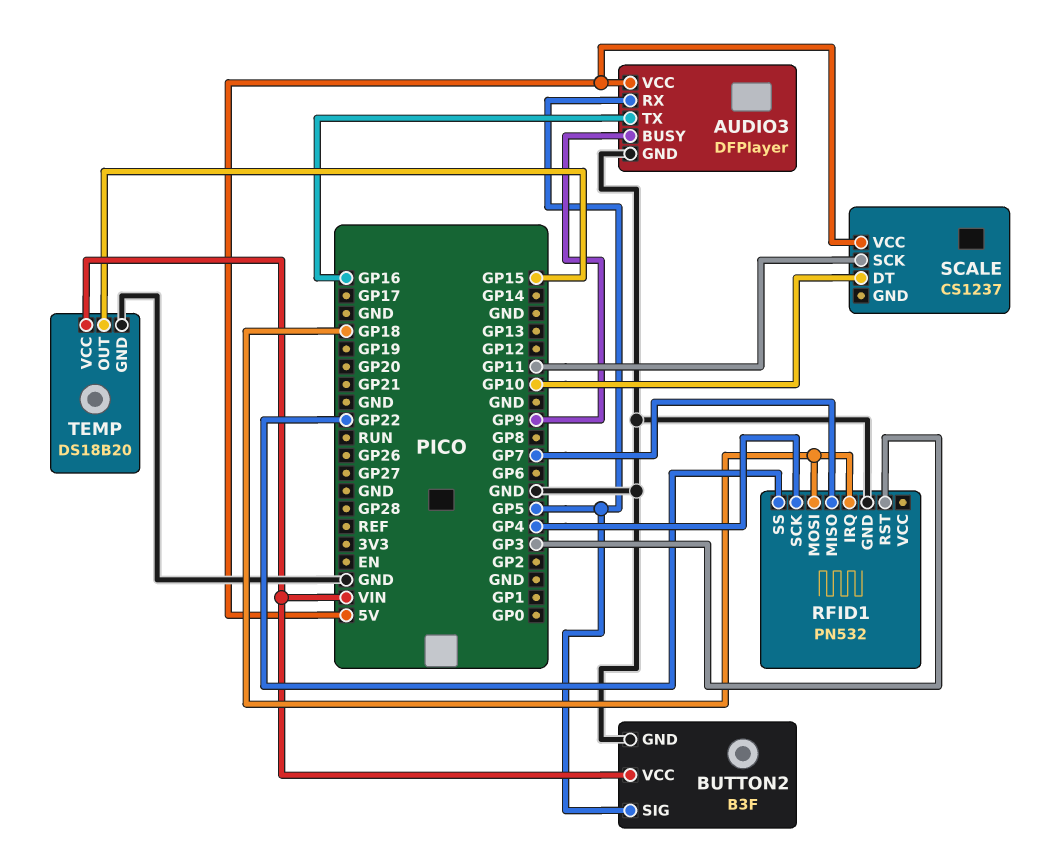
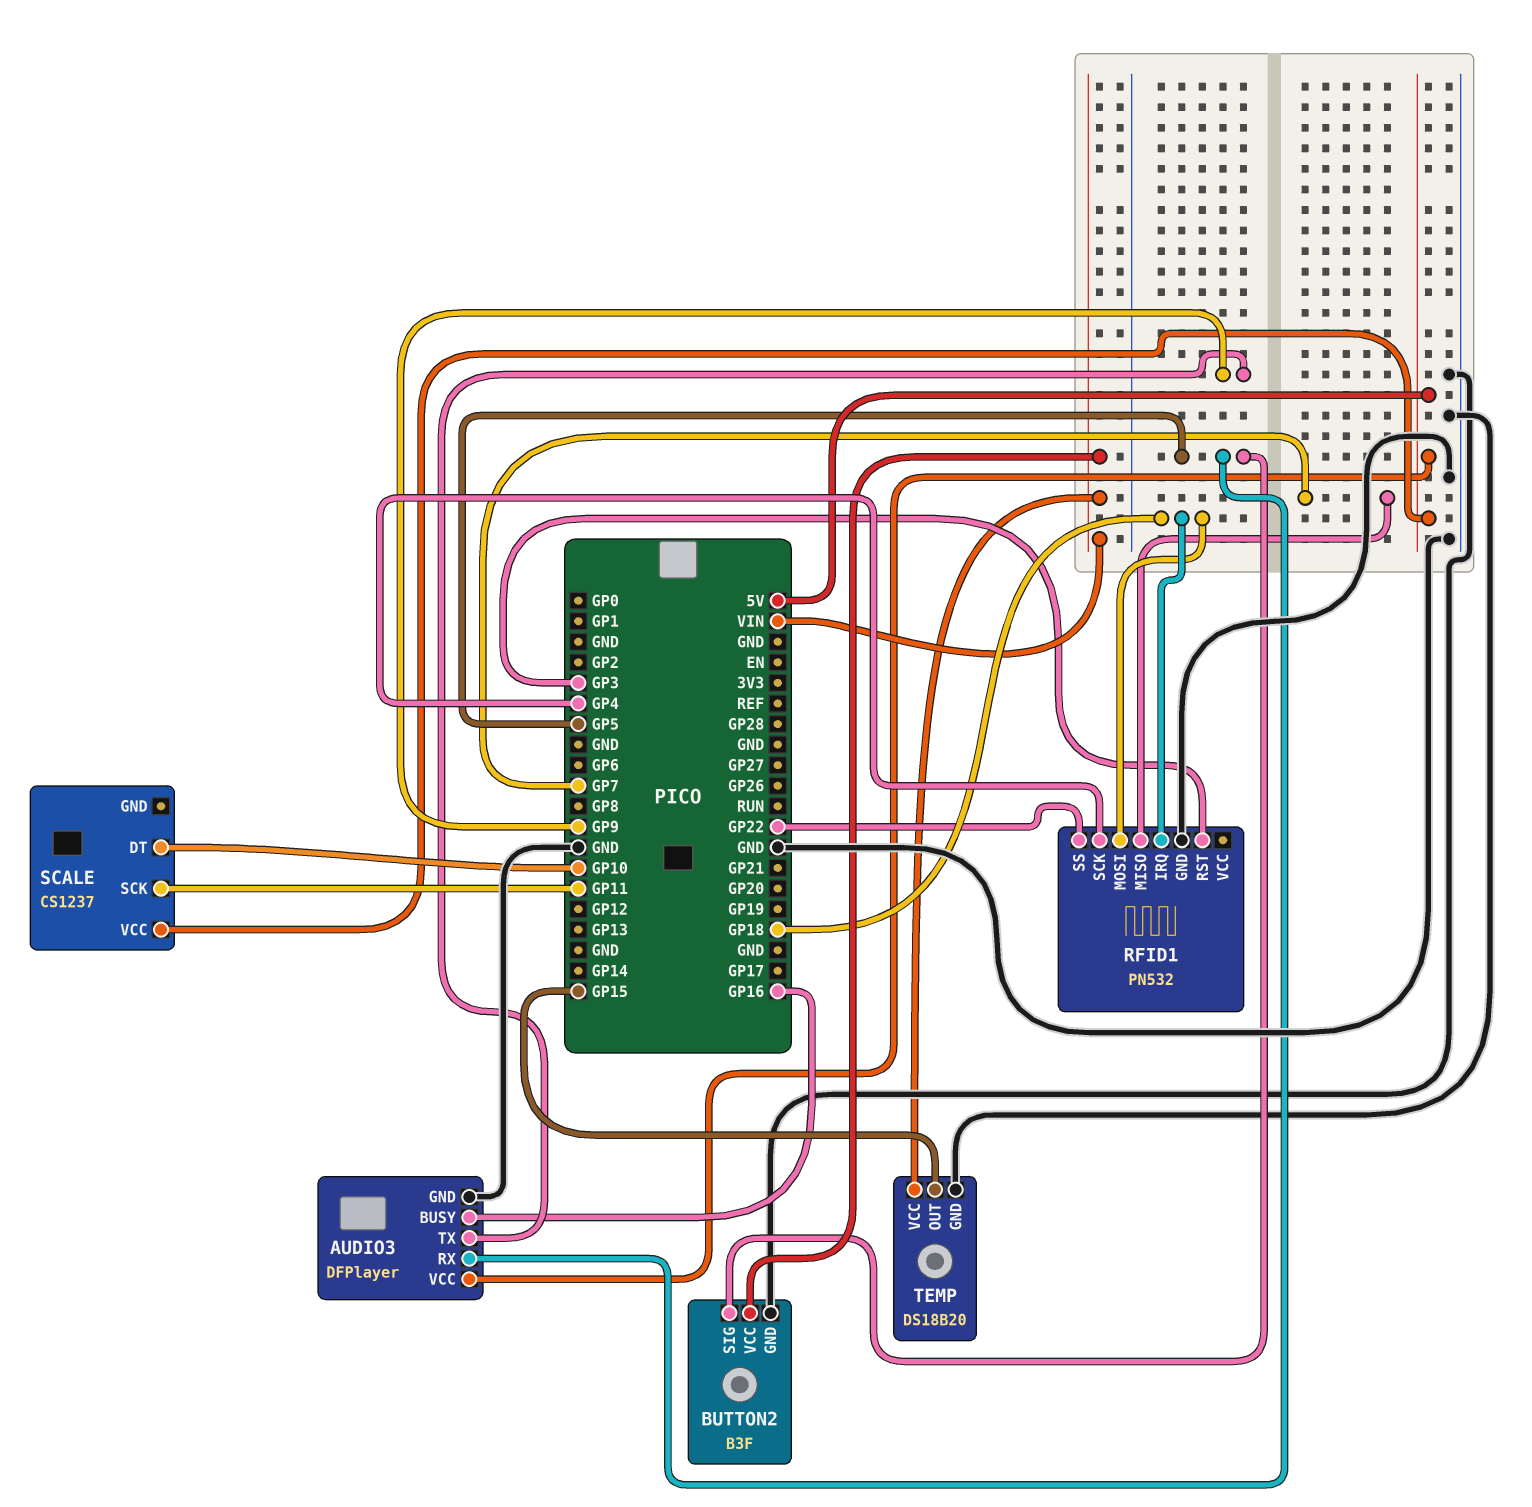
AUDIO3 pin BUSY: GP9 -> GP16
AUDIO3 pin TX: GP16 -> GP9

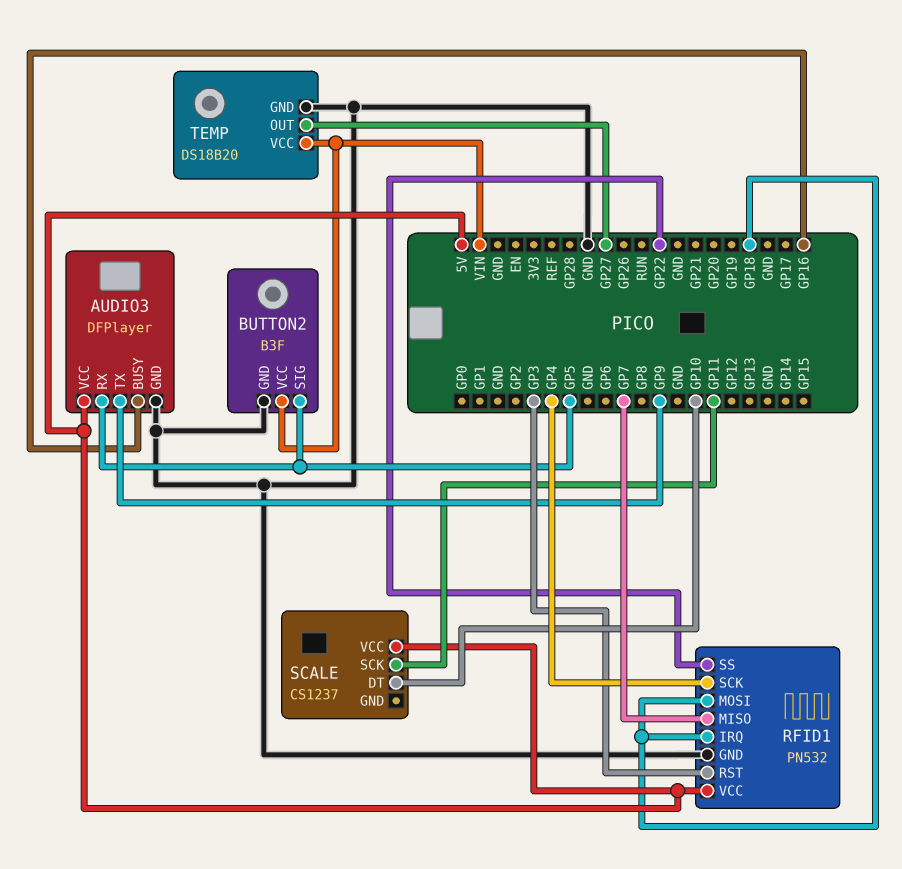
RFID1 pin VCC: none -> 5V
TEMP pin OUT: GP15 -> GP27

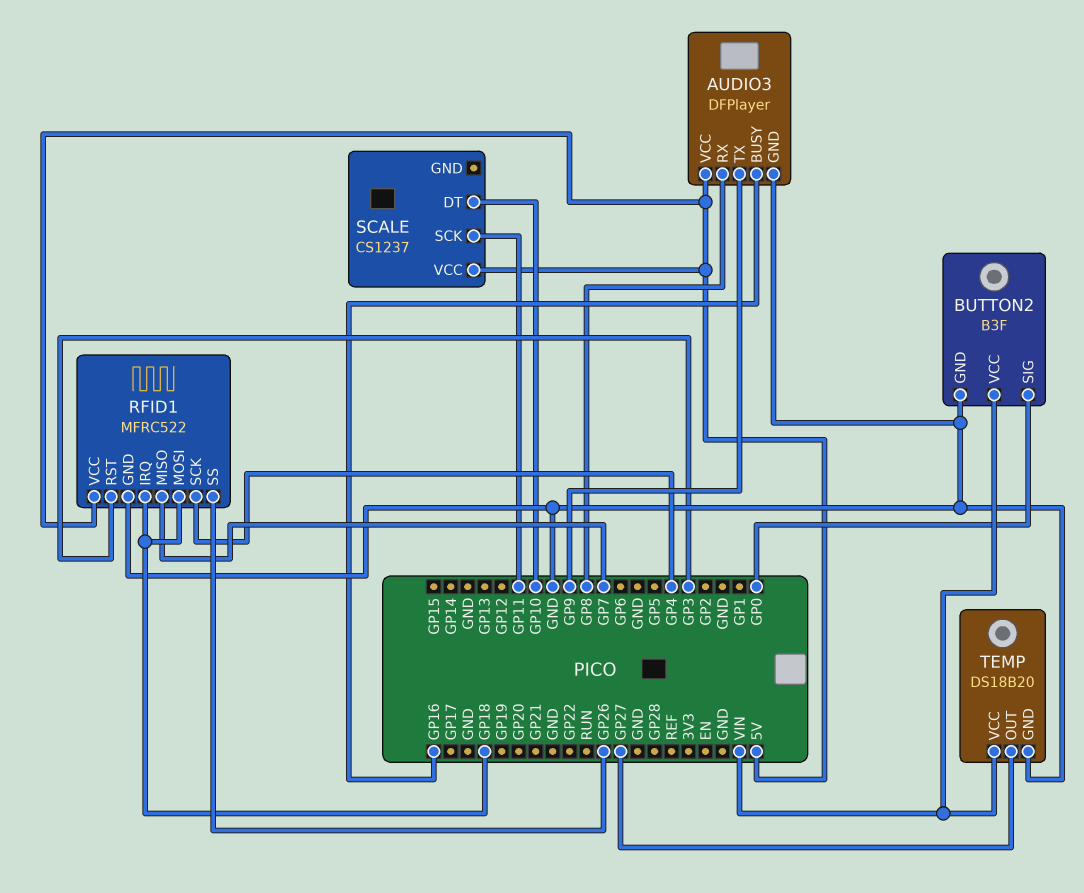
AUDIO3 pin RX: GP5 -> GP8
BUTTON2 pin SIG: GP5 -> GP0
RFID1: PN532 -> MFRC522
RFID1 pin SS: GP22 -> GP26

